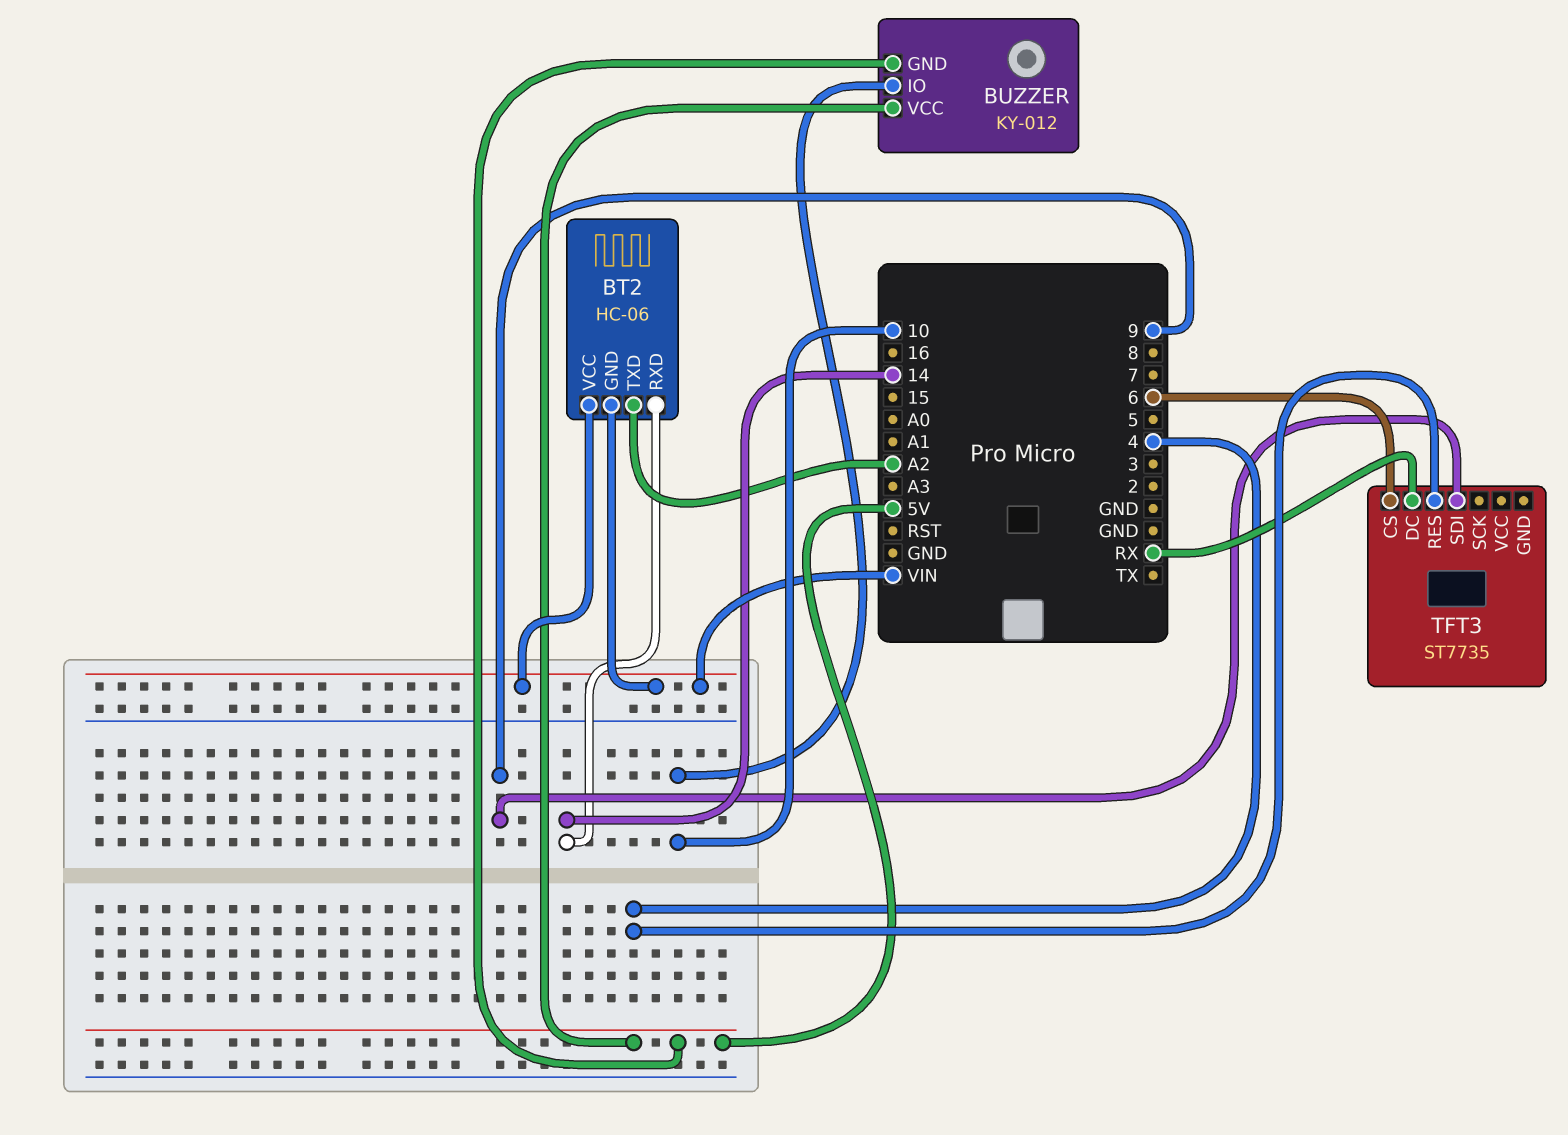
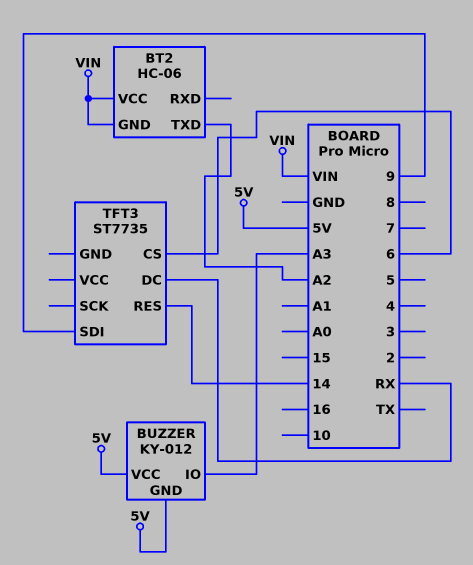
BT2 pin RXD: 14 -> none
BUZZER pin IO: 10 -> A3
TFT3 pin RES: 4 -> 14

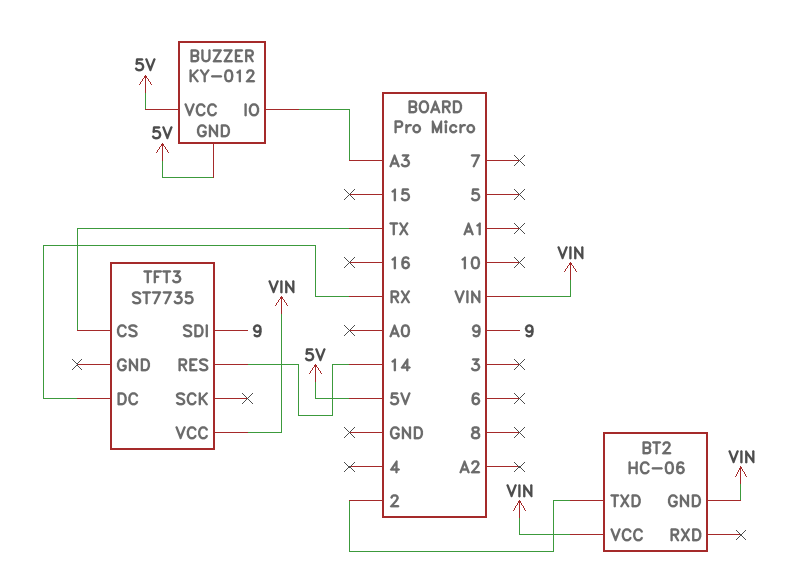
BT2 pin TXD: A2 -> 2
TFT3 pin CS: 6 -> TX
TFT3 pin VCC: none -> VIN

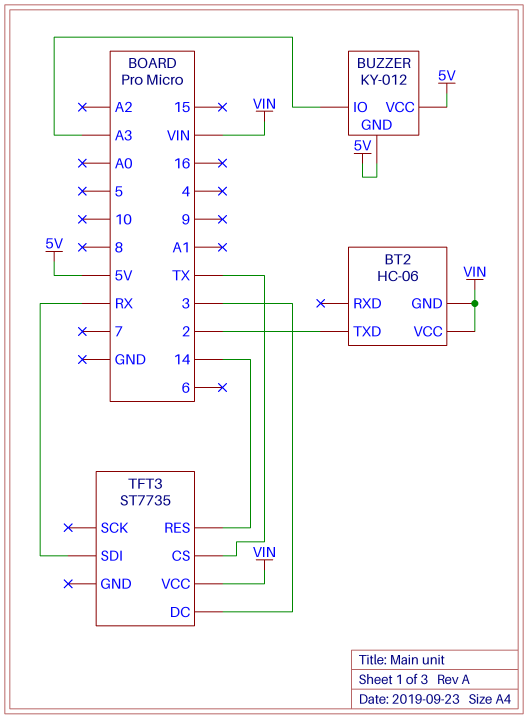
TFT3 pin DC: RX -> 3
TFT3 pin SDI: 9 -> RX

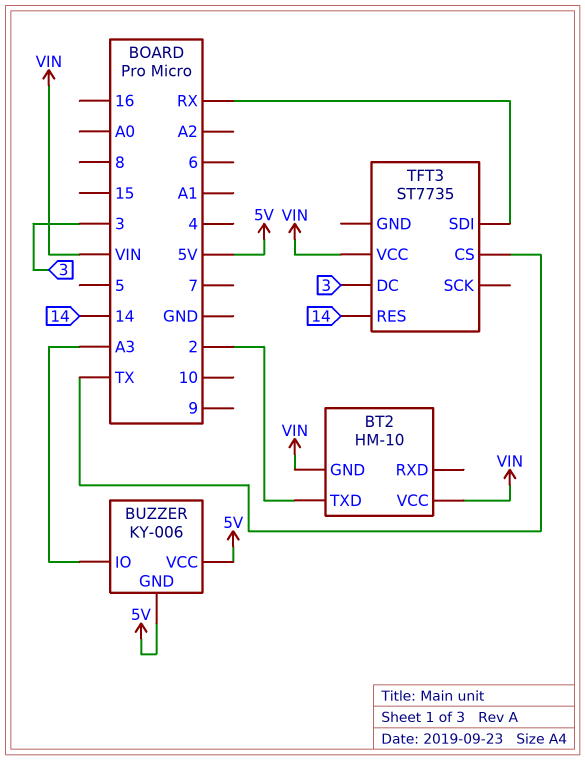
BT2: HC-06 -> HM-10
BUZZER: KY-012 -> KY-006

